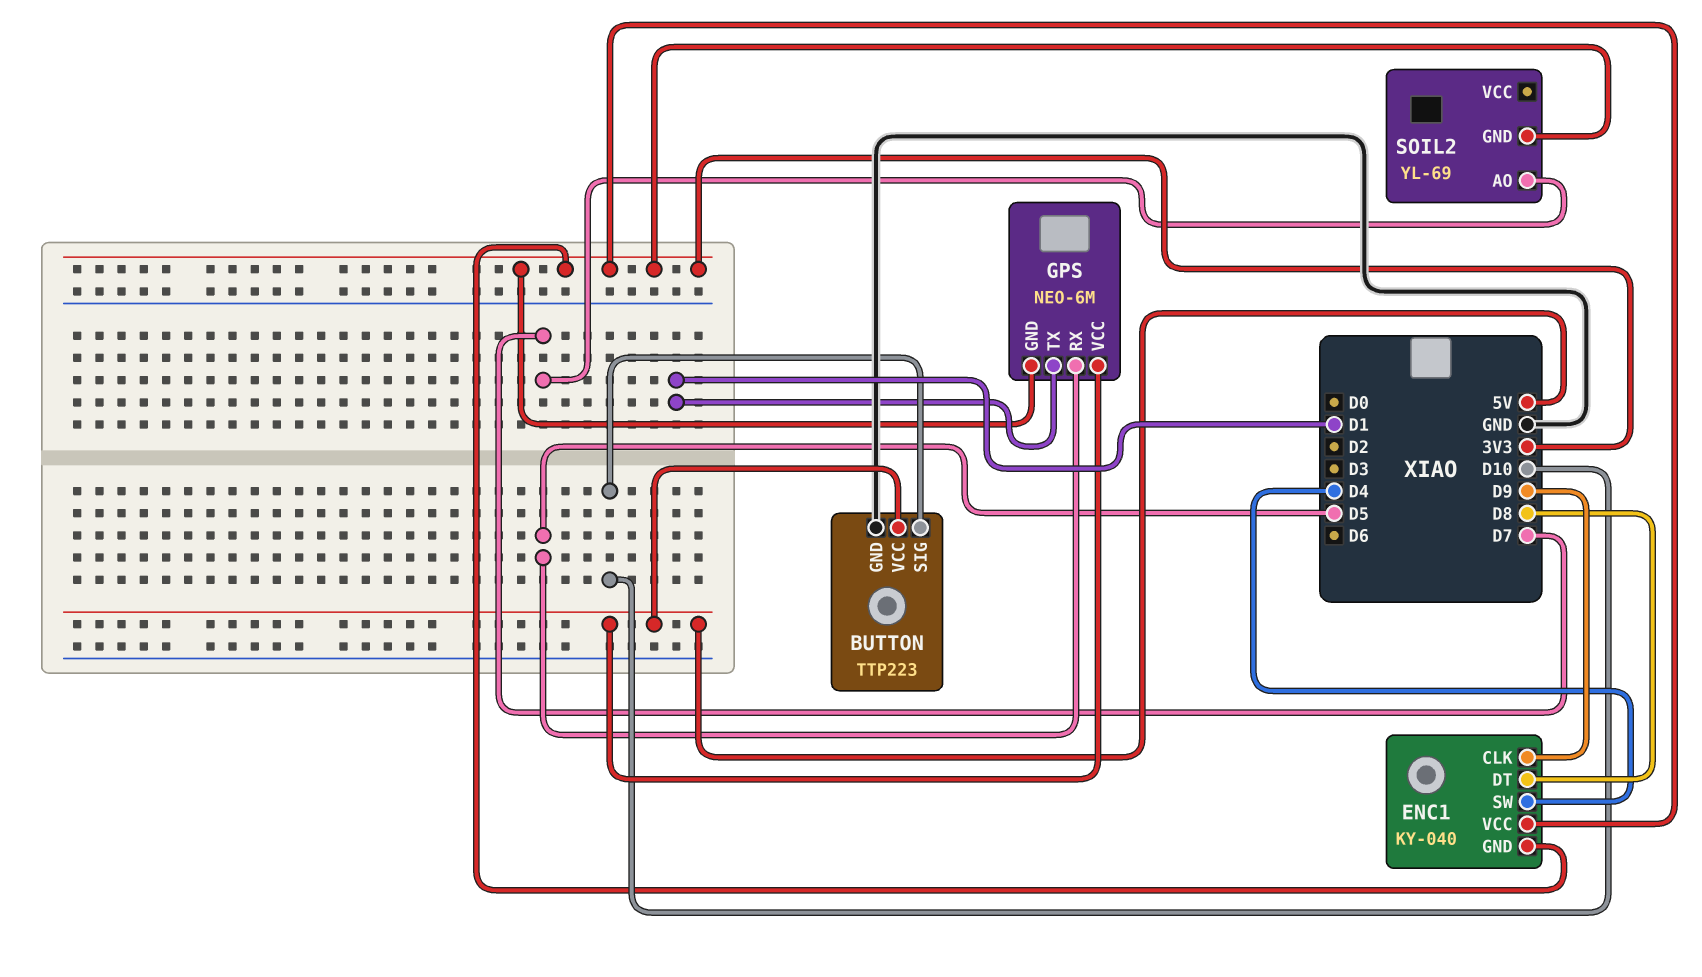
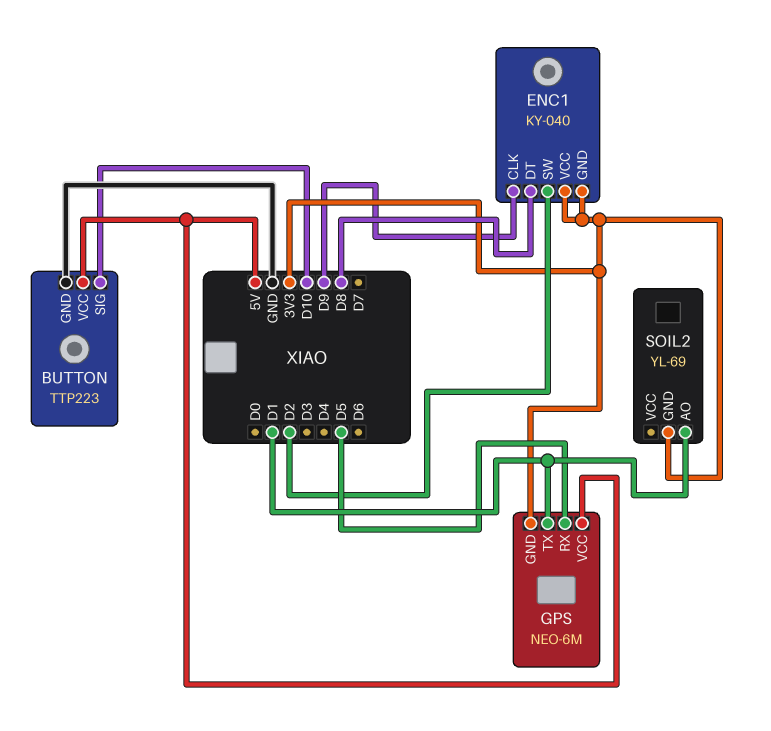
ENC1 pin SW: D4 -> D2
SOIL2 pin AO: D7 -> D1

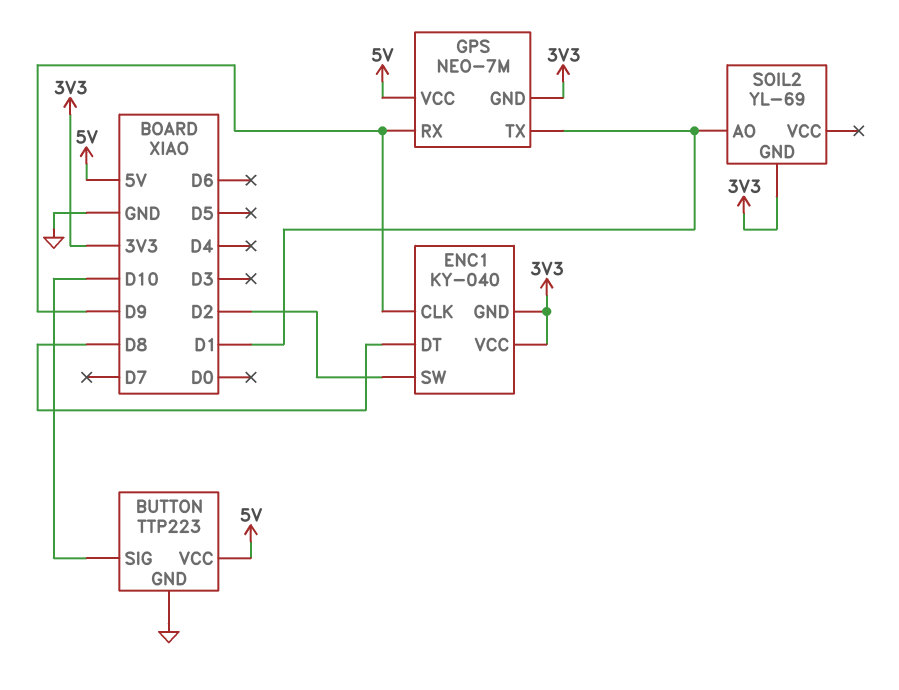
GPS: NEO-6M -> NEO-7M
GPS pin RX: D5 -> D9

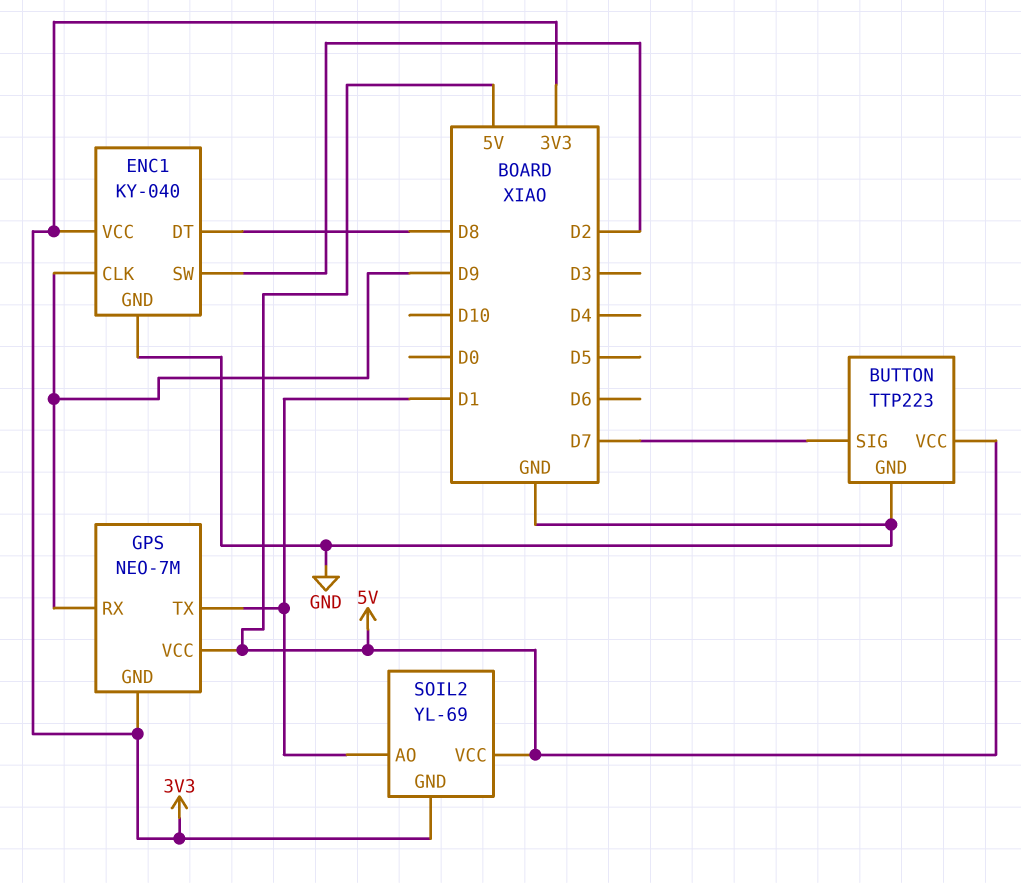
BUTTON pin SIG: D10 -> D7
ENC1 pin GND: 3V3 -> GND
SOIL2 pin VCC: none -> 5V

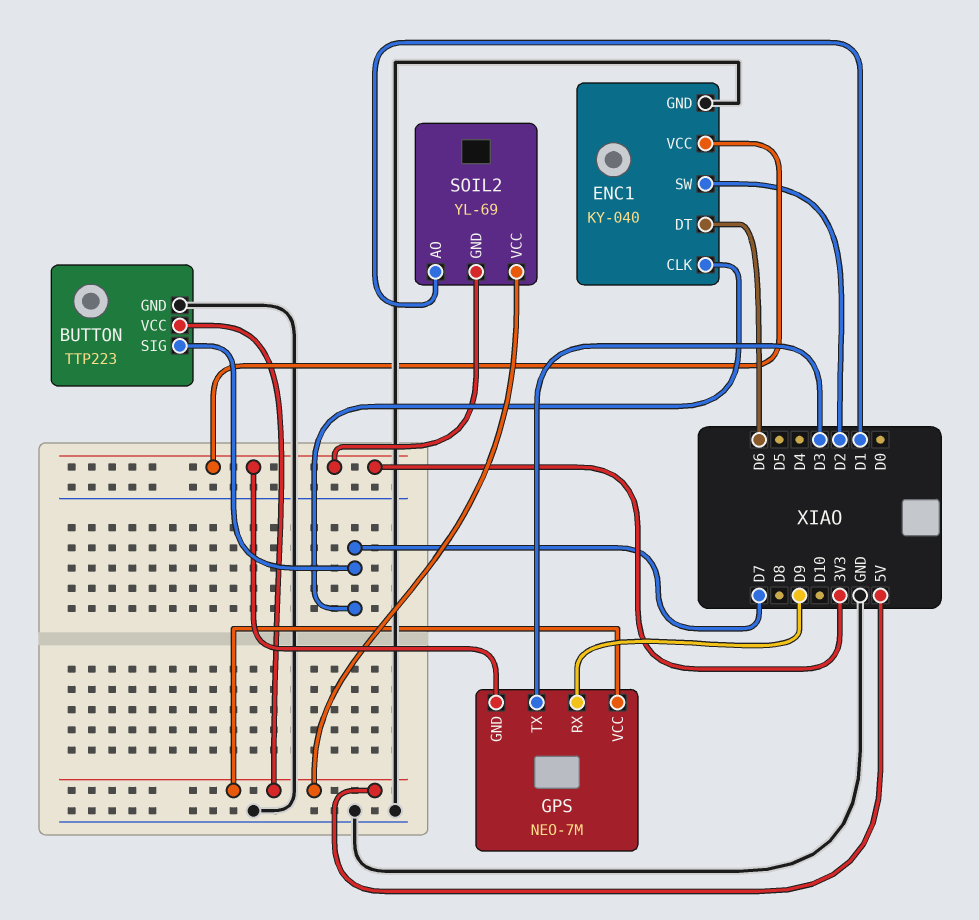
ENC1 pin CLK: D9 -> D7
ENC1 pin DT: D8 -> D6
GPS pin TX: D1 -> D3

